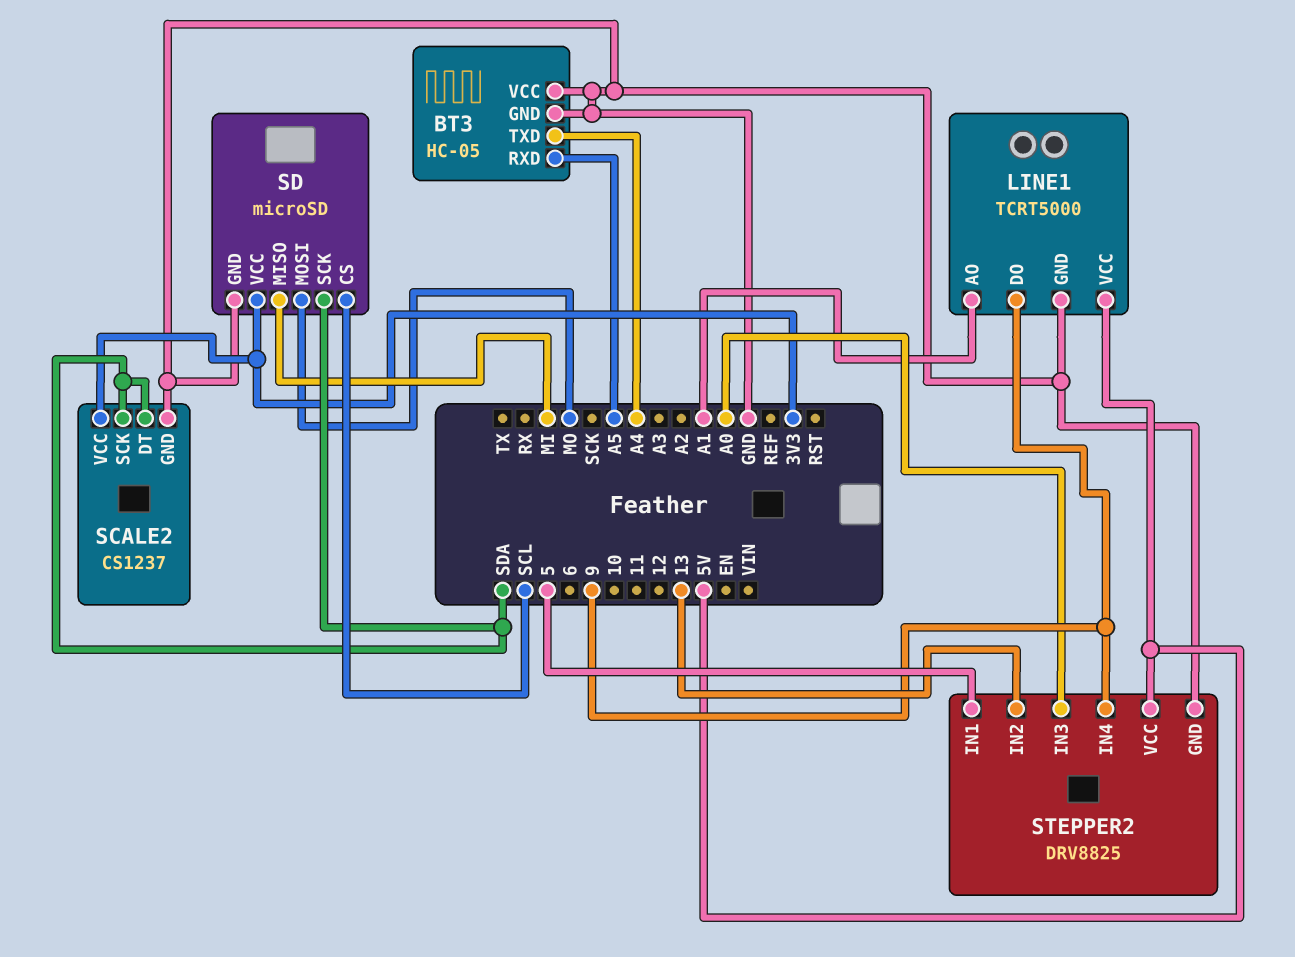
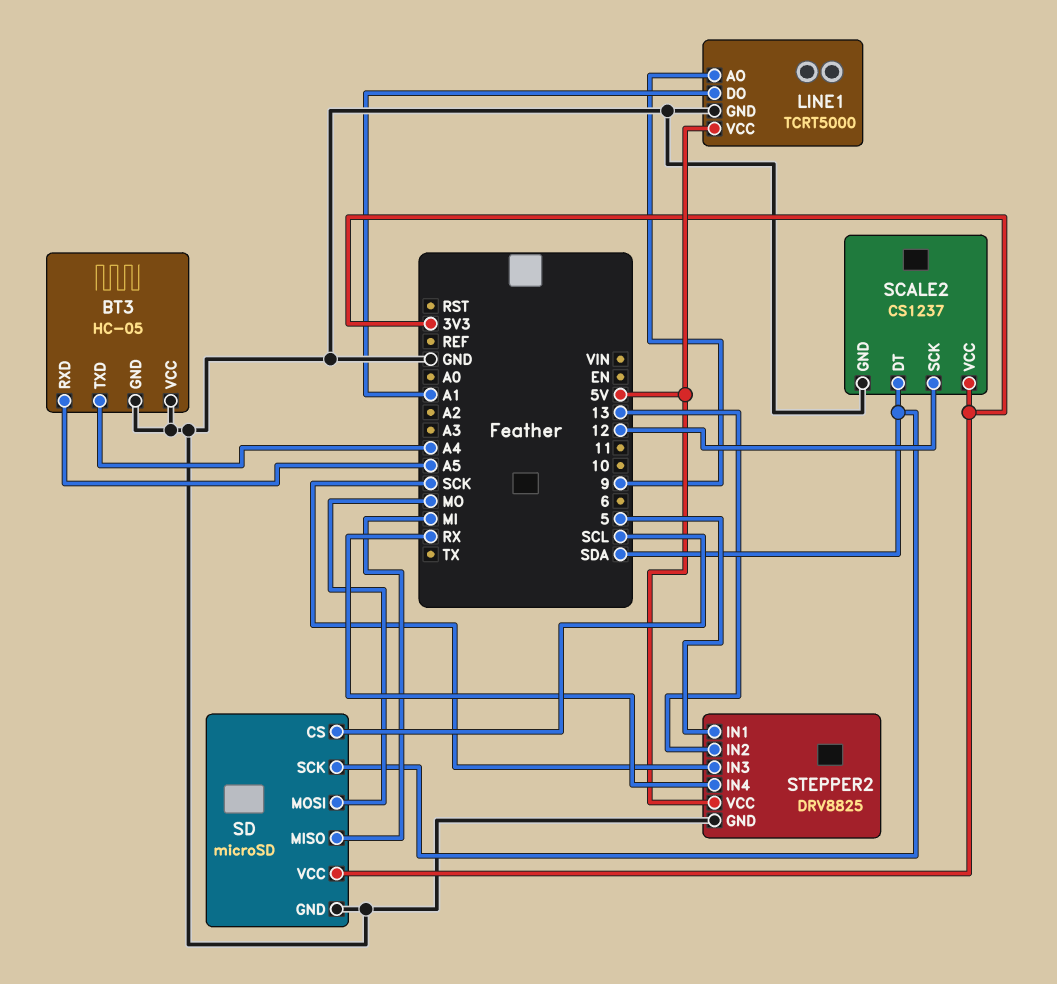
LINE1 pin AO: A1 -> 9
LINE1 pin DO: 9 -> A1
SCALE2 pin SCK: SDA -> 12
STEPPER2 pin IN3: A0 -> SCK
STEPPER2 pin IN4: 9 -> RX

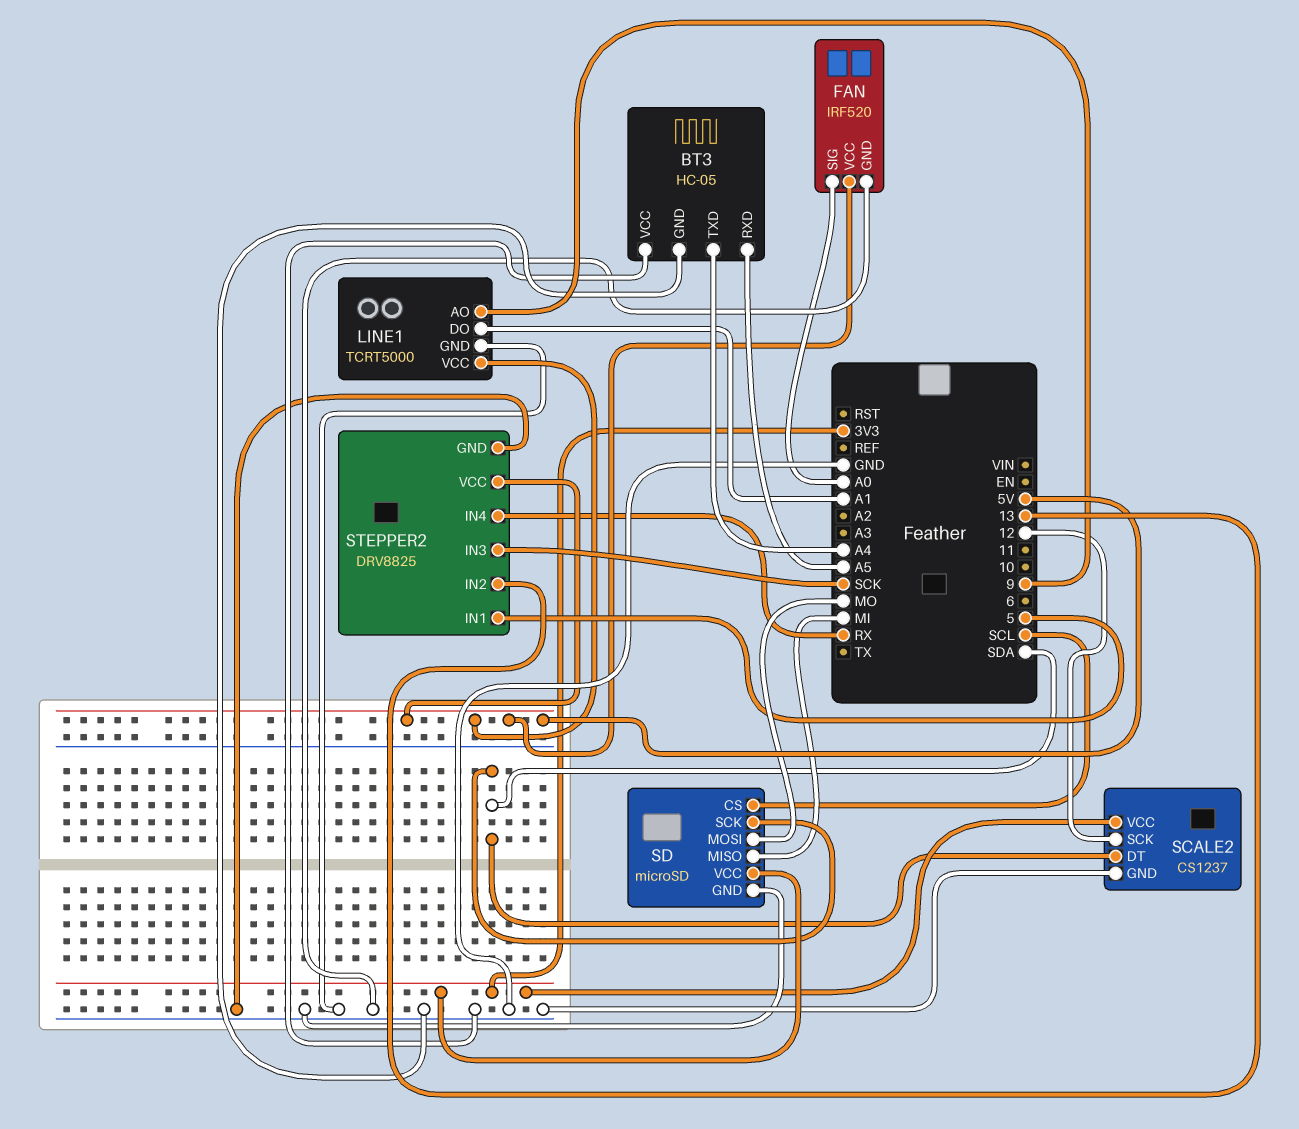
FAN: none -> IRF520
FAN pin GND: none -> GND
FAN pin SIG: none -> A0
FAN pin VCC: none -> 5V

